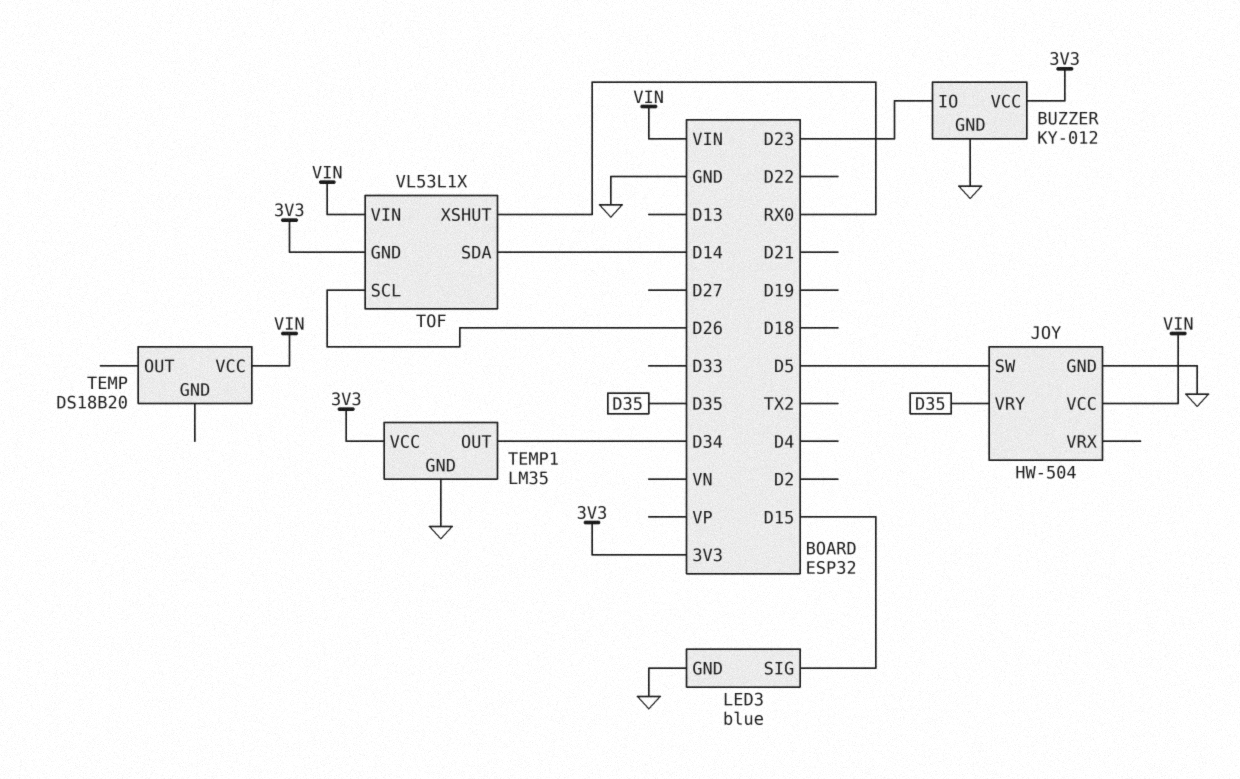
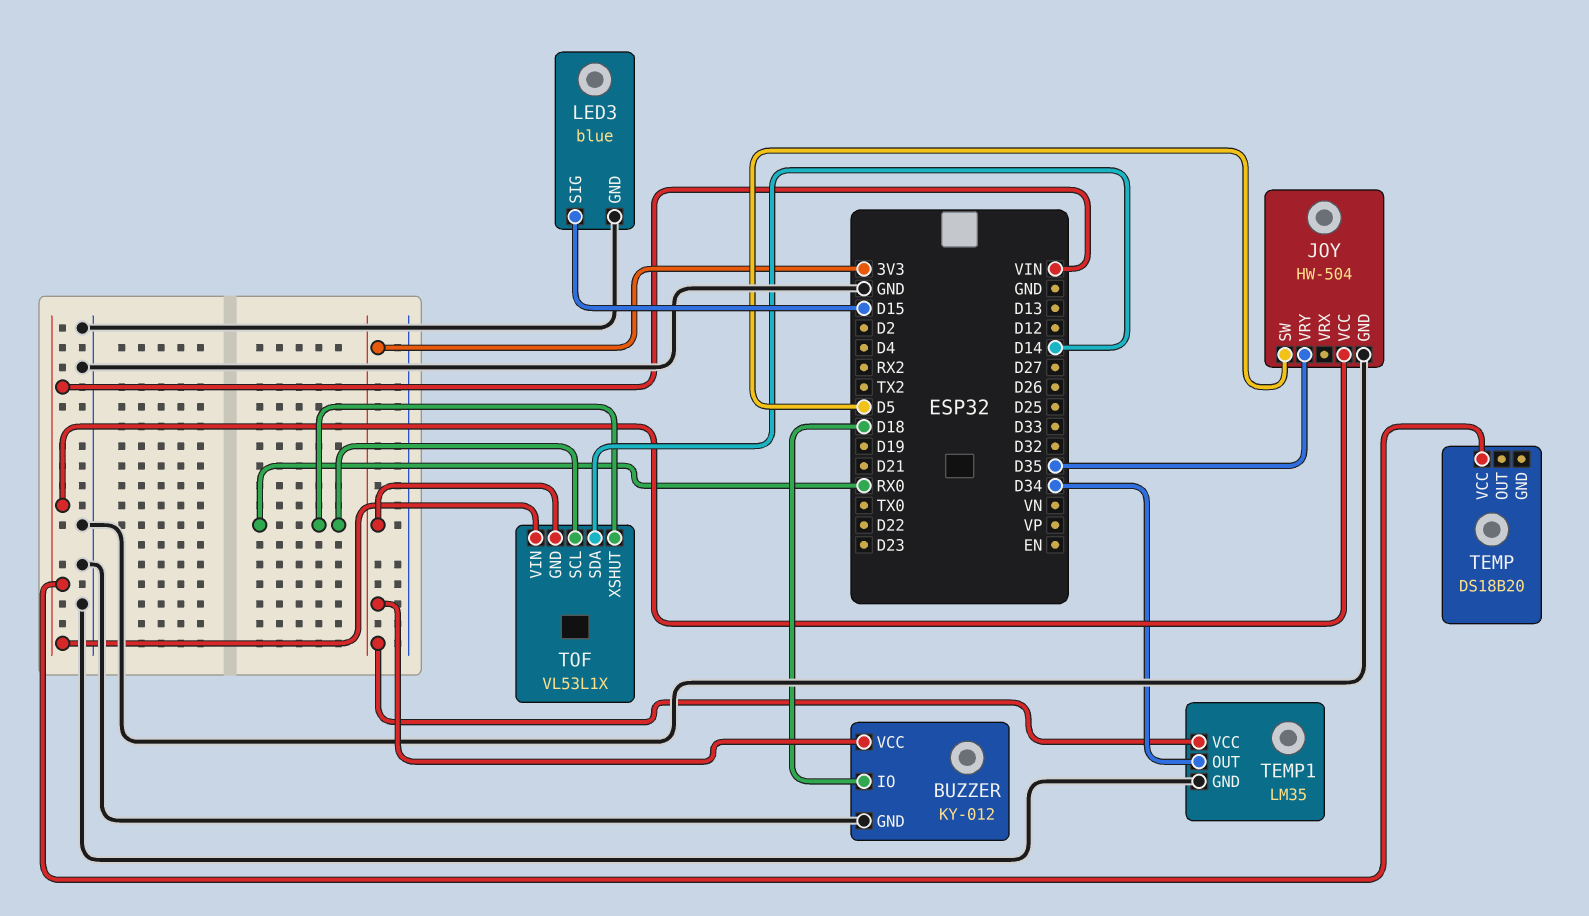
BUZZER pin IO: D23 -> D18
TOF pin SCL: D26 -> RX0

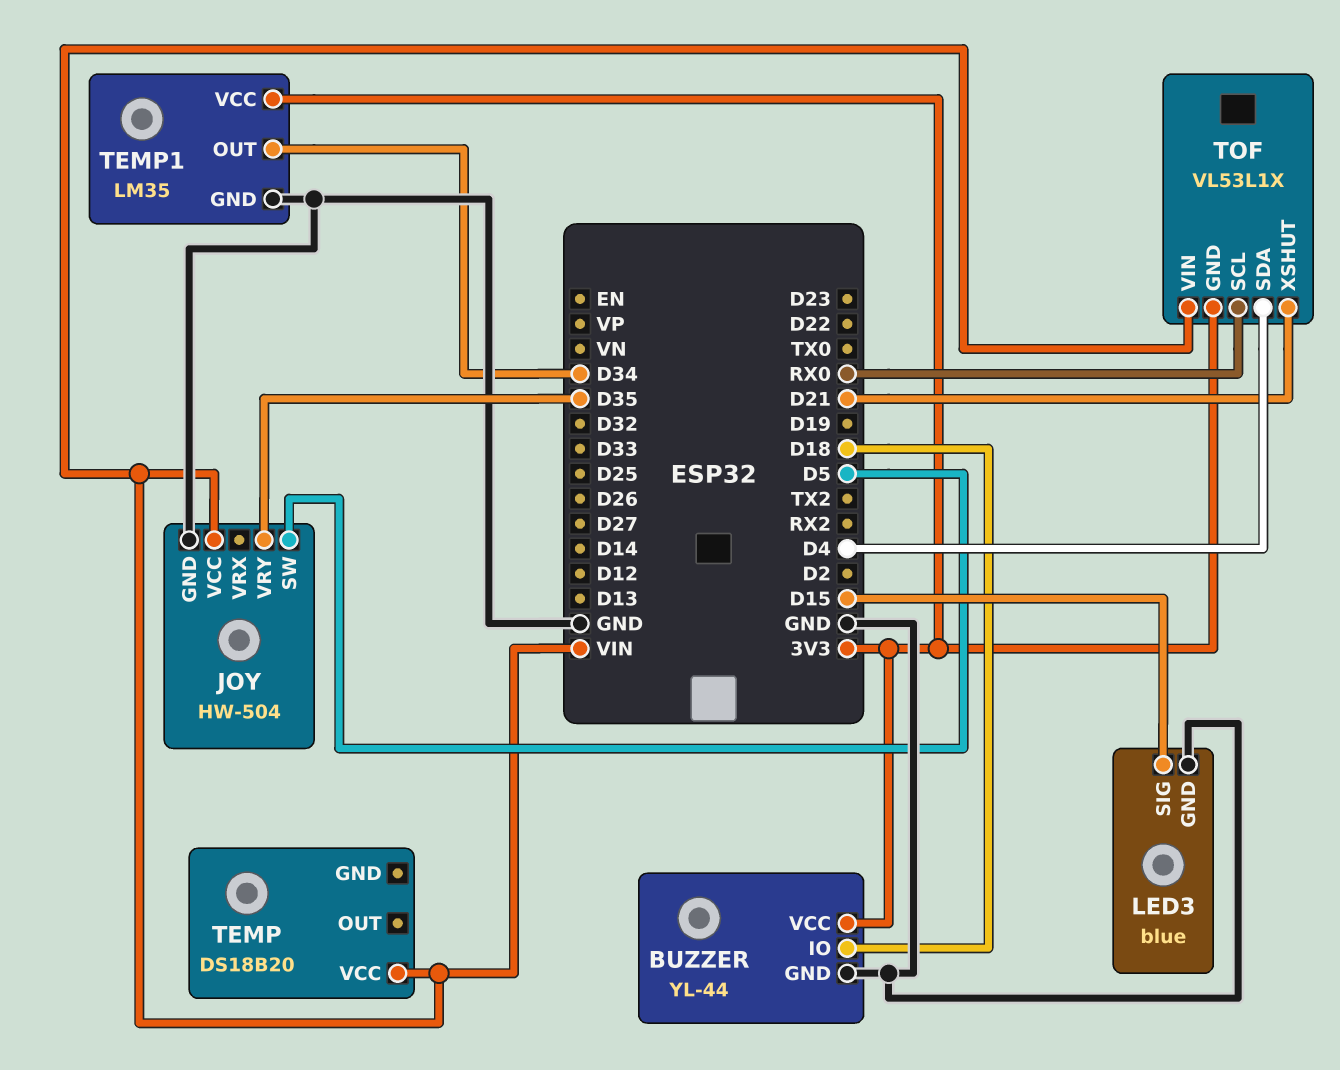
BUZZER: KY-012 -> YL-44
TOF pin SDA: D14 -> D4
TOF pin XSHUT: RX0 -> D21

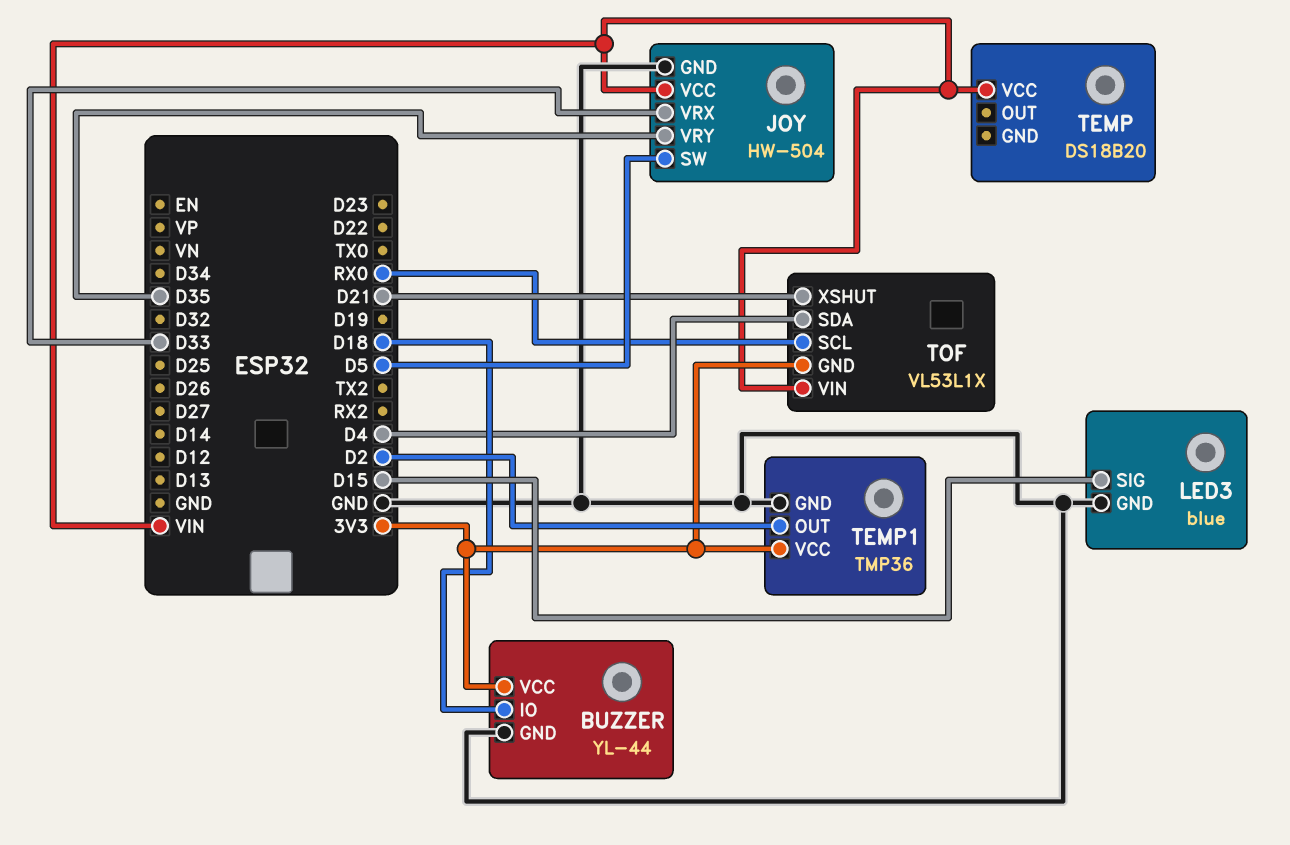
JOY pin VRX: none -> D33
TEMP1: LM35 -> TMP36
TEMP1 pin OUT: D34 -> D2

